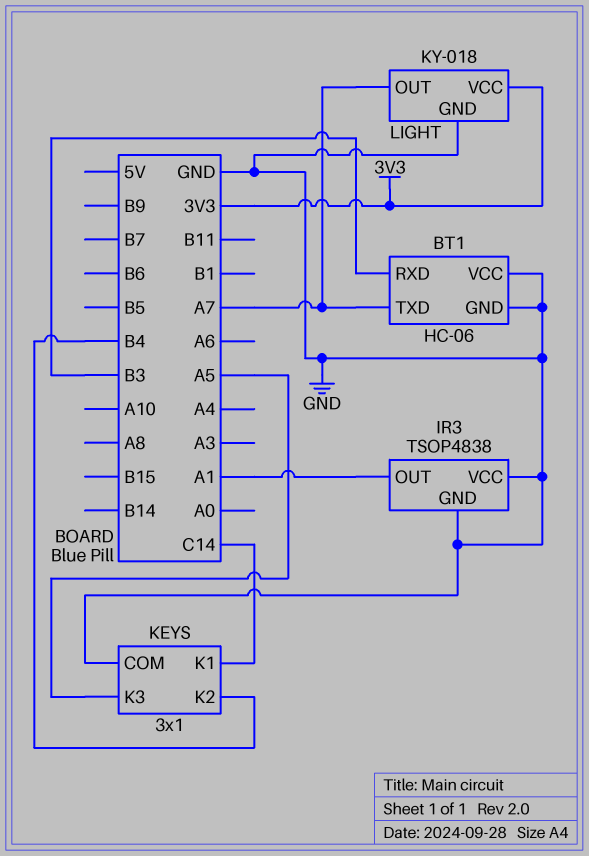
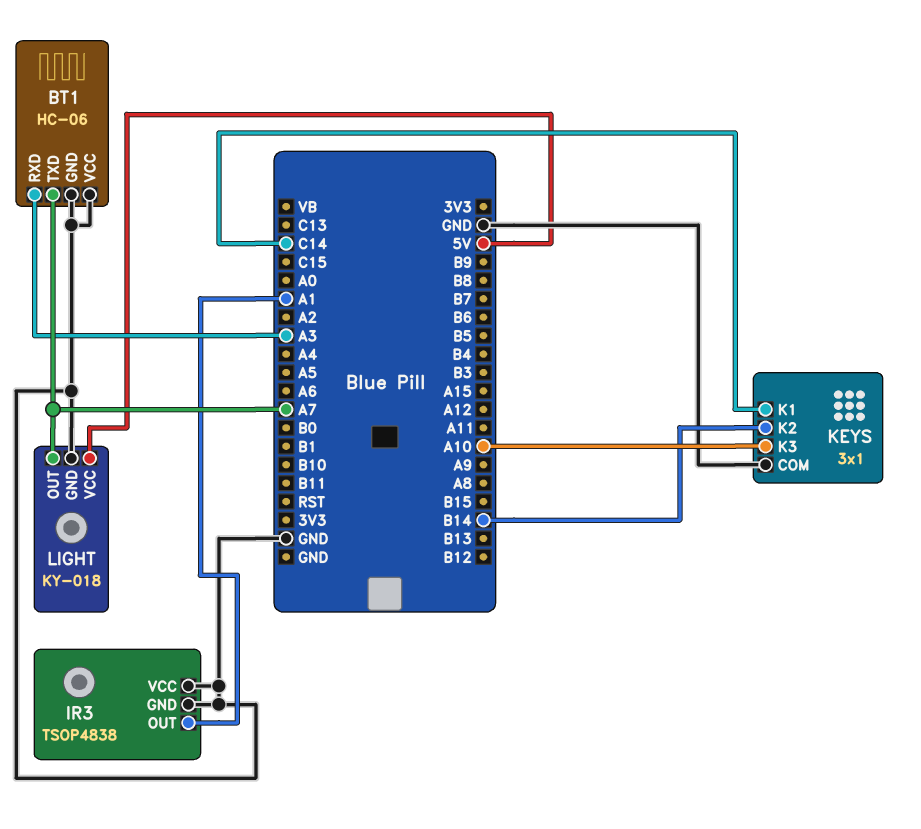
BT1 pin RXD: B3 -> A3
KEYS pin K2: B4 -> B14
KEYS pin K3: A5 -> A10
LIGHT pin VCC: 3V3 -> 5V

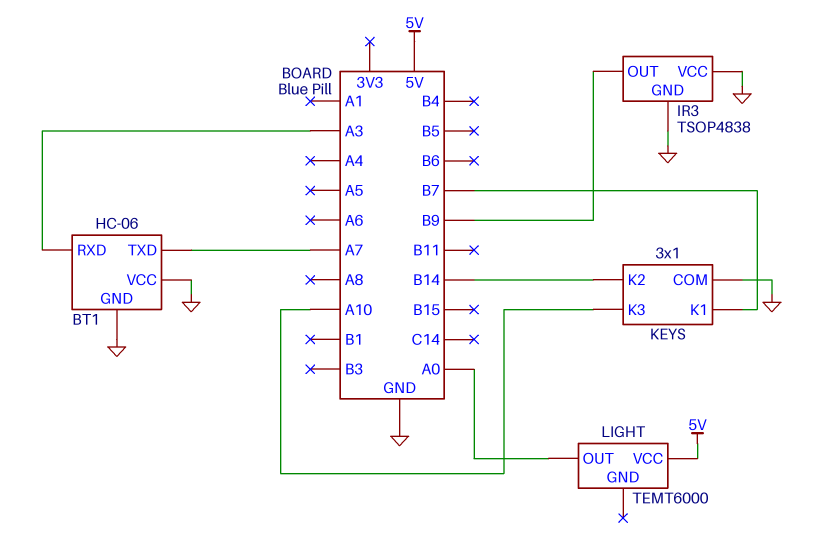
IR3 pin OUT: A1 -> B9
KEYS pin K1: C14 -> B7
LIGHT: KY-018 -> TEMT6000
LIGHT pin GND: GND -> none
LIGHT pin OUT: A7 -> A0

